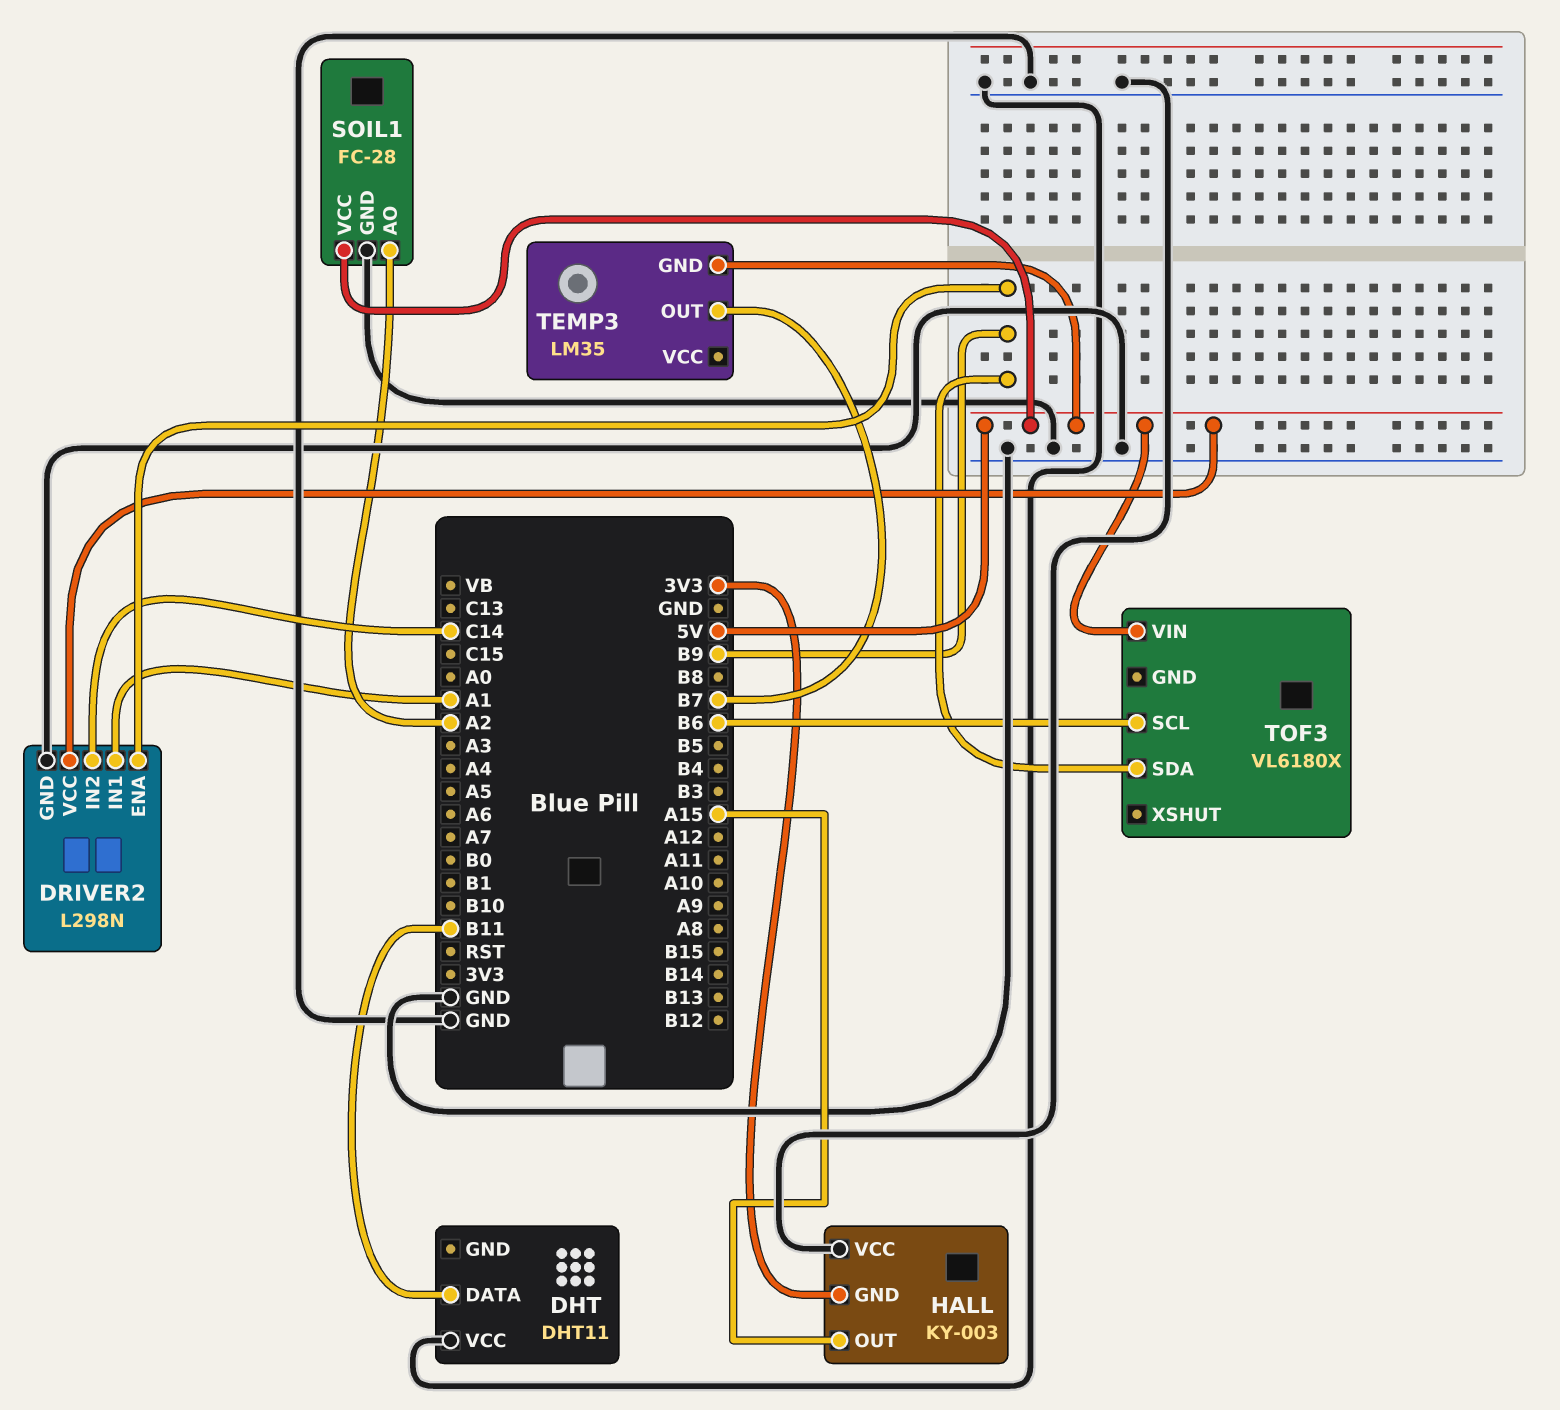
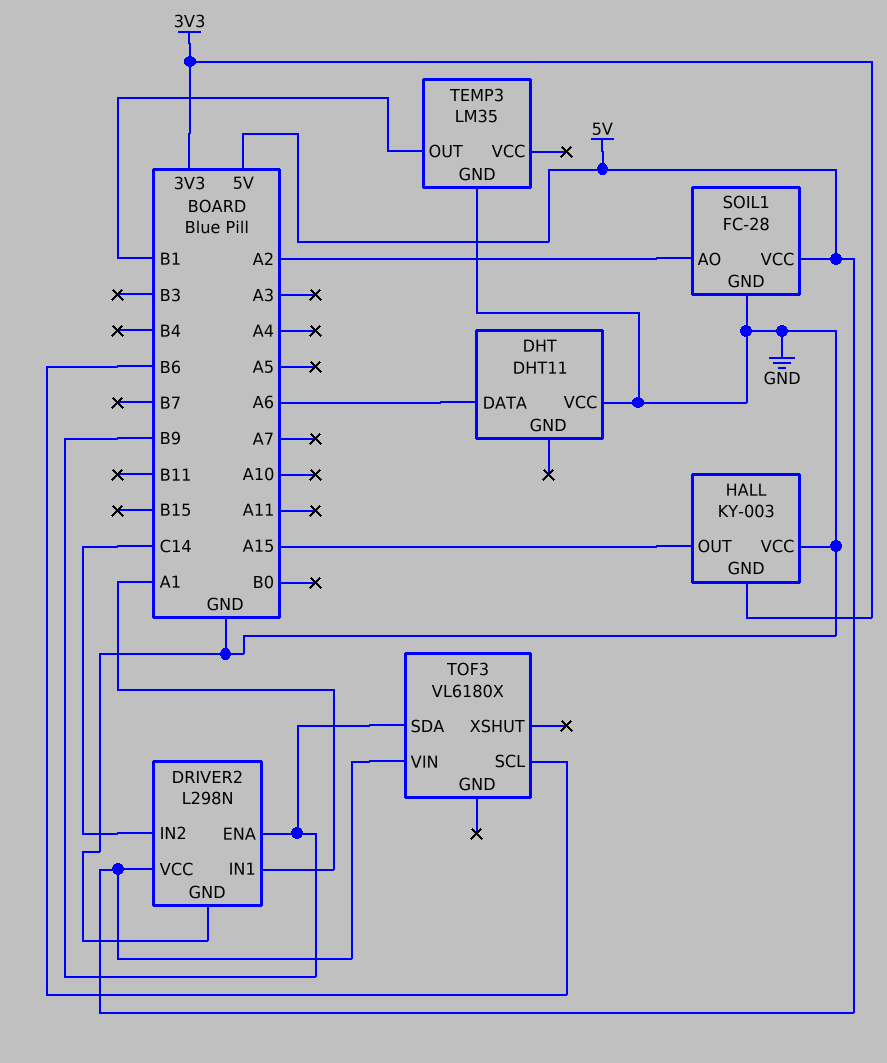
DHT pin DATA: B11 -> A6
TEMP3 pin GND: 5V -> GND
TEMP3 pin OUT: B7 -> B1

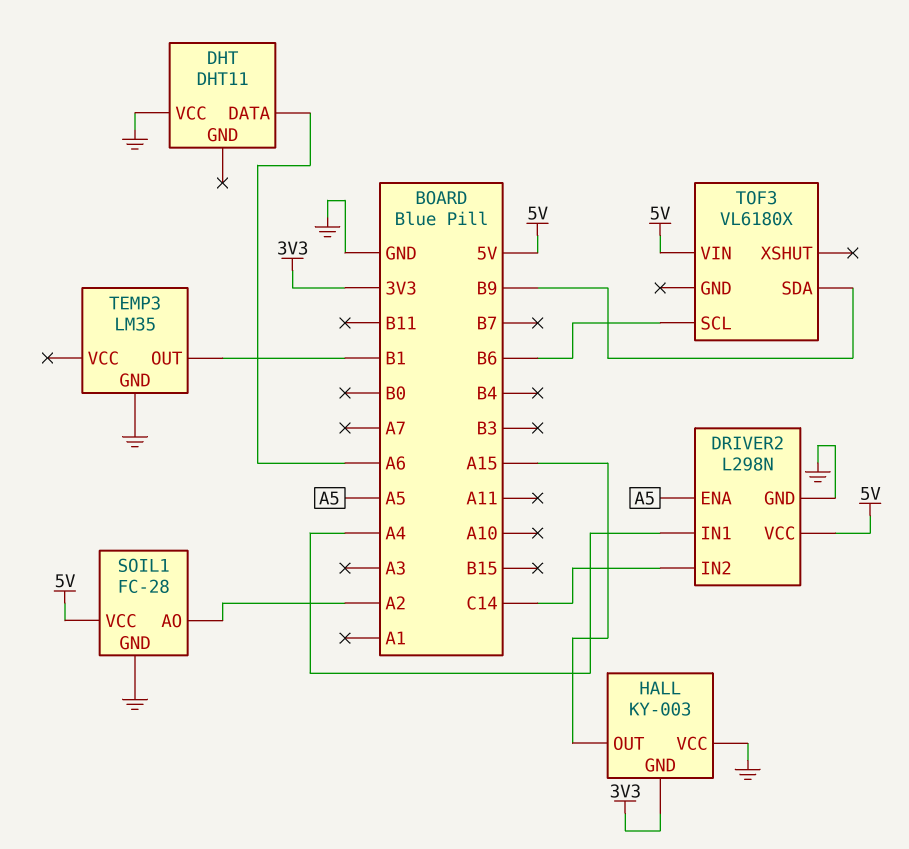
DRIVER2 pin ENA: B9 -> A5
DRIVER2 pin IN1: A1 -> A4

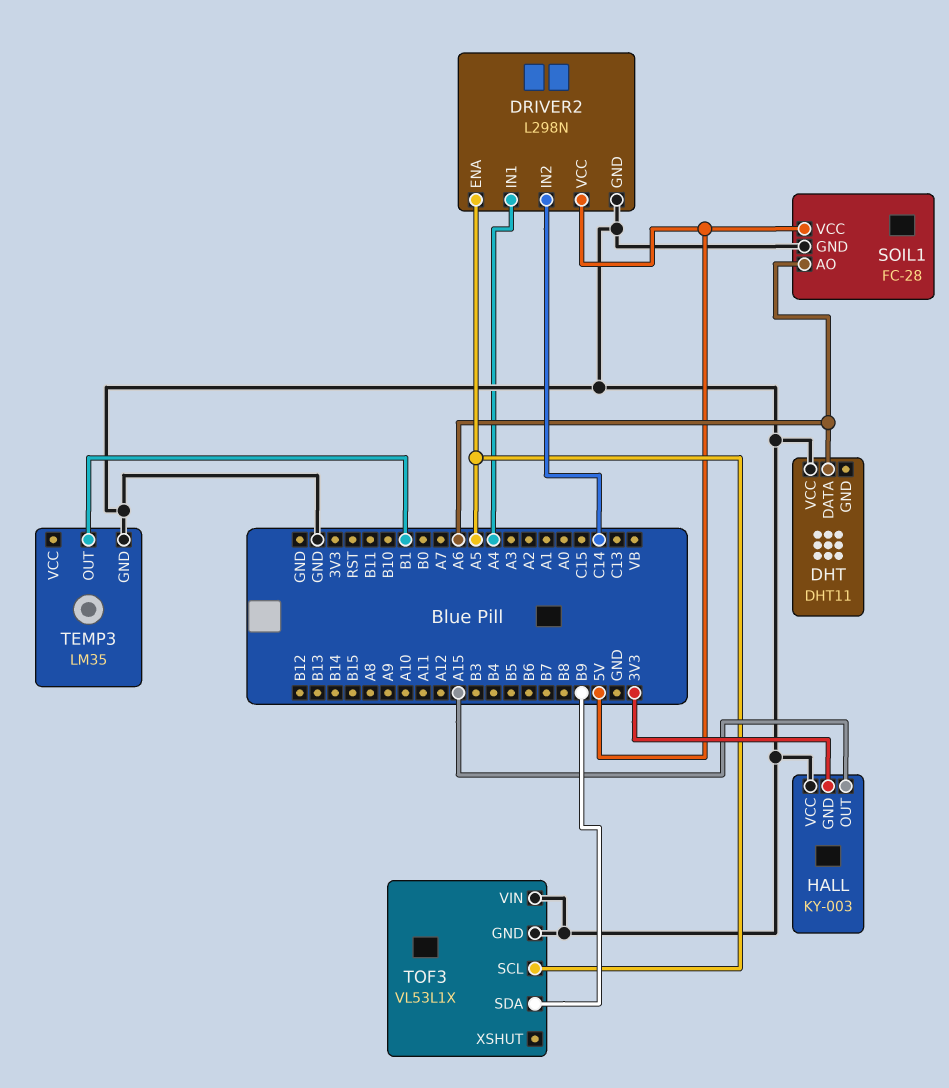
SOIL1 pin AO: A2 -> A6
TOF3: VL6180X -> VL53L1X
TOF3 pin GND: none -> GND
TOF3 pin SCL: B6 -> A5
TOF3 pin VIN: 5V -> GND

